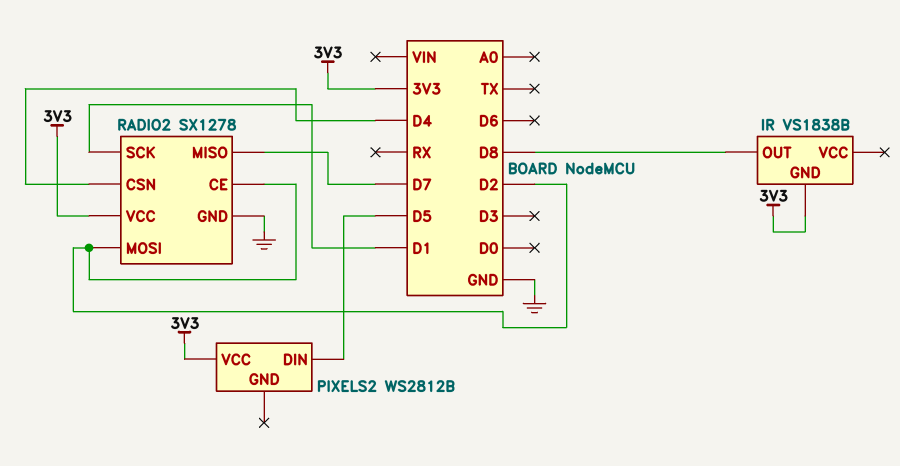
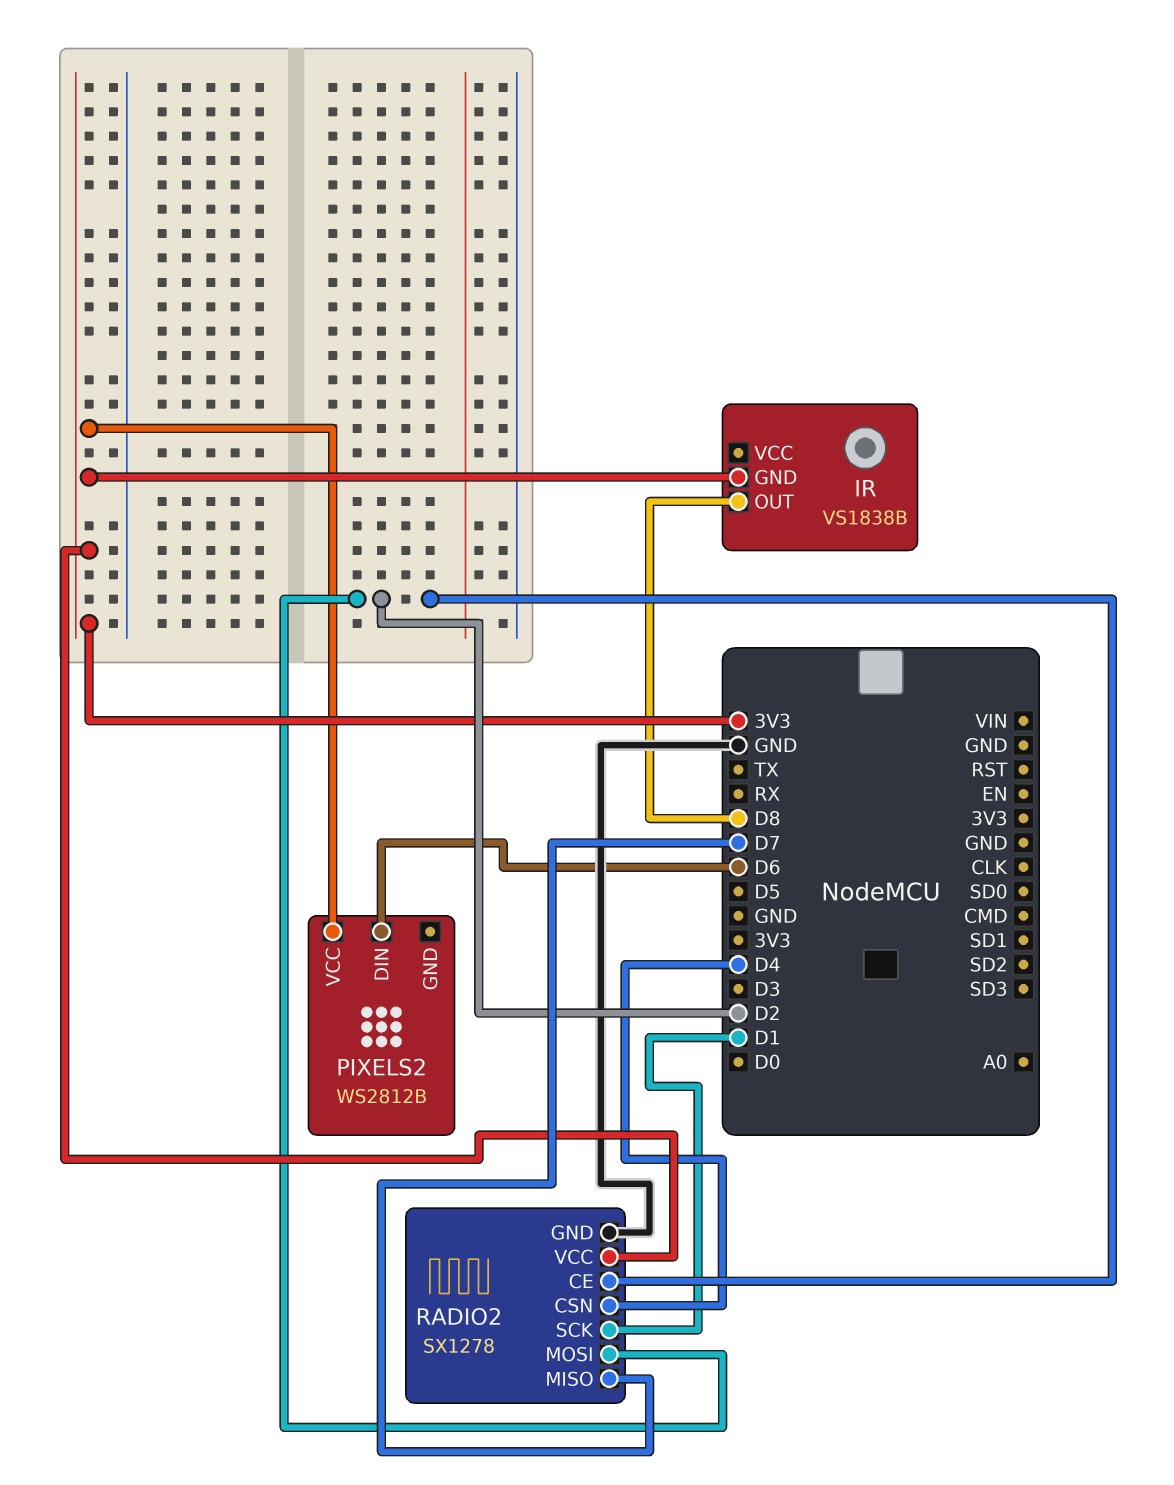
PIXELS2 pin DIN: D5 -> D6

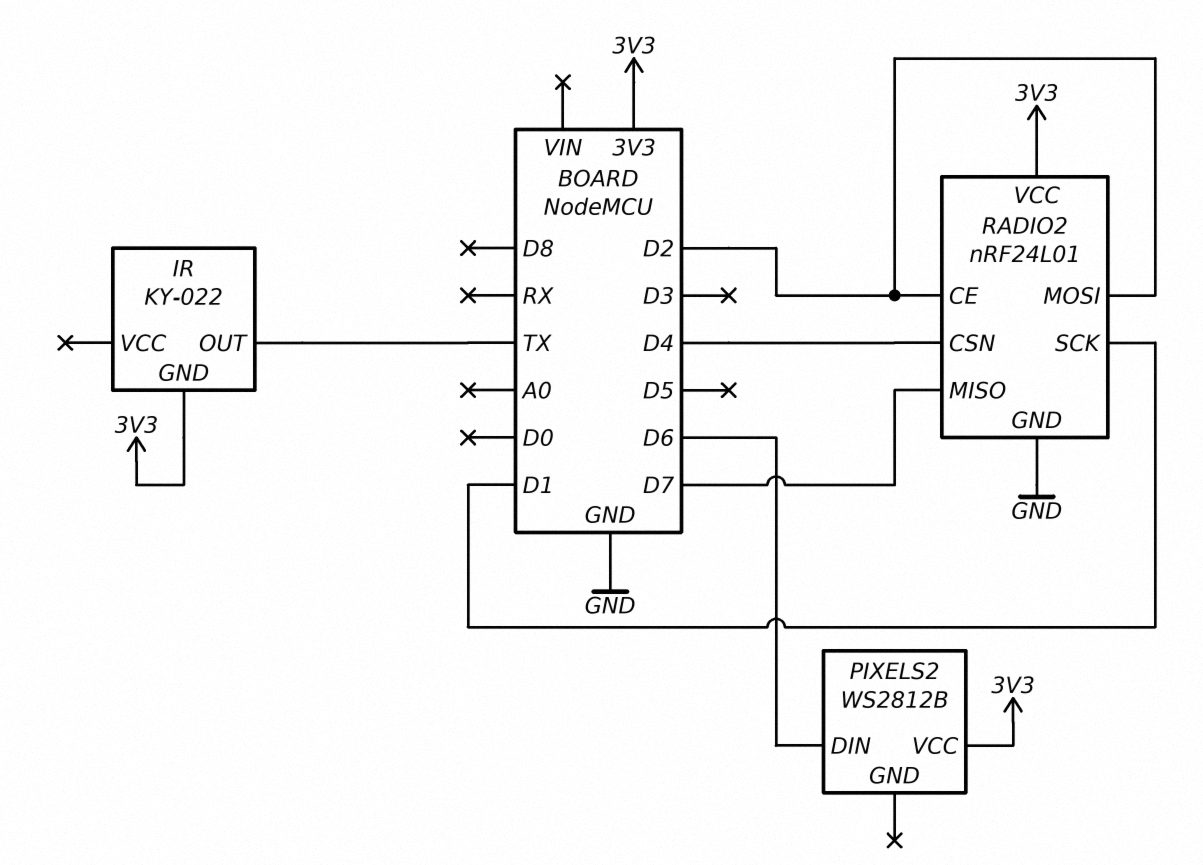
IR: VS1838B -> KY-022
IR pin OUT: D8 -> TX
RADIO2: SX1278 -> nRF24L01

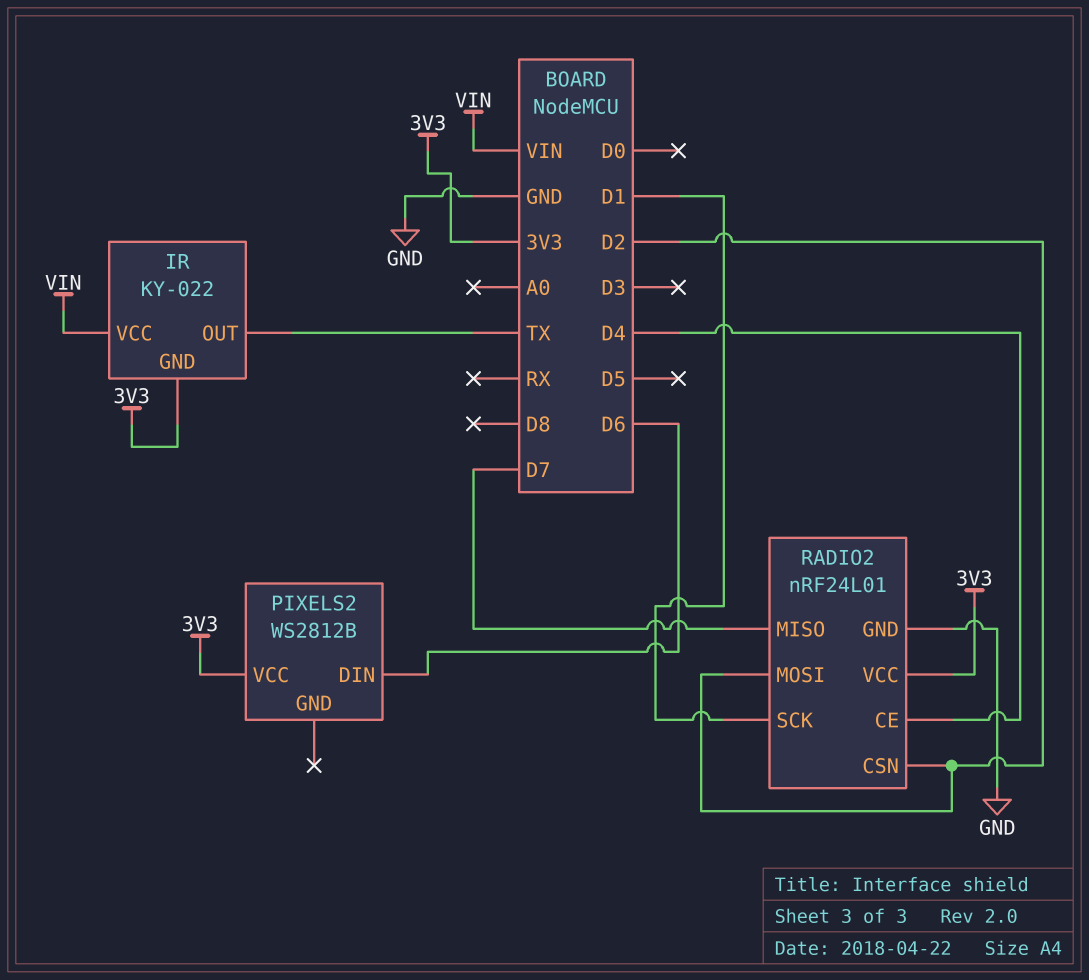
IR pin VCC: none -> VIN
RADIO2 pin CE: D2 -> D4
RADIO2 pin CSN: D4 -> D2

